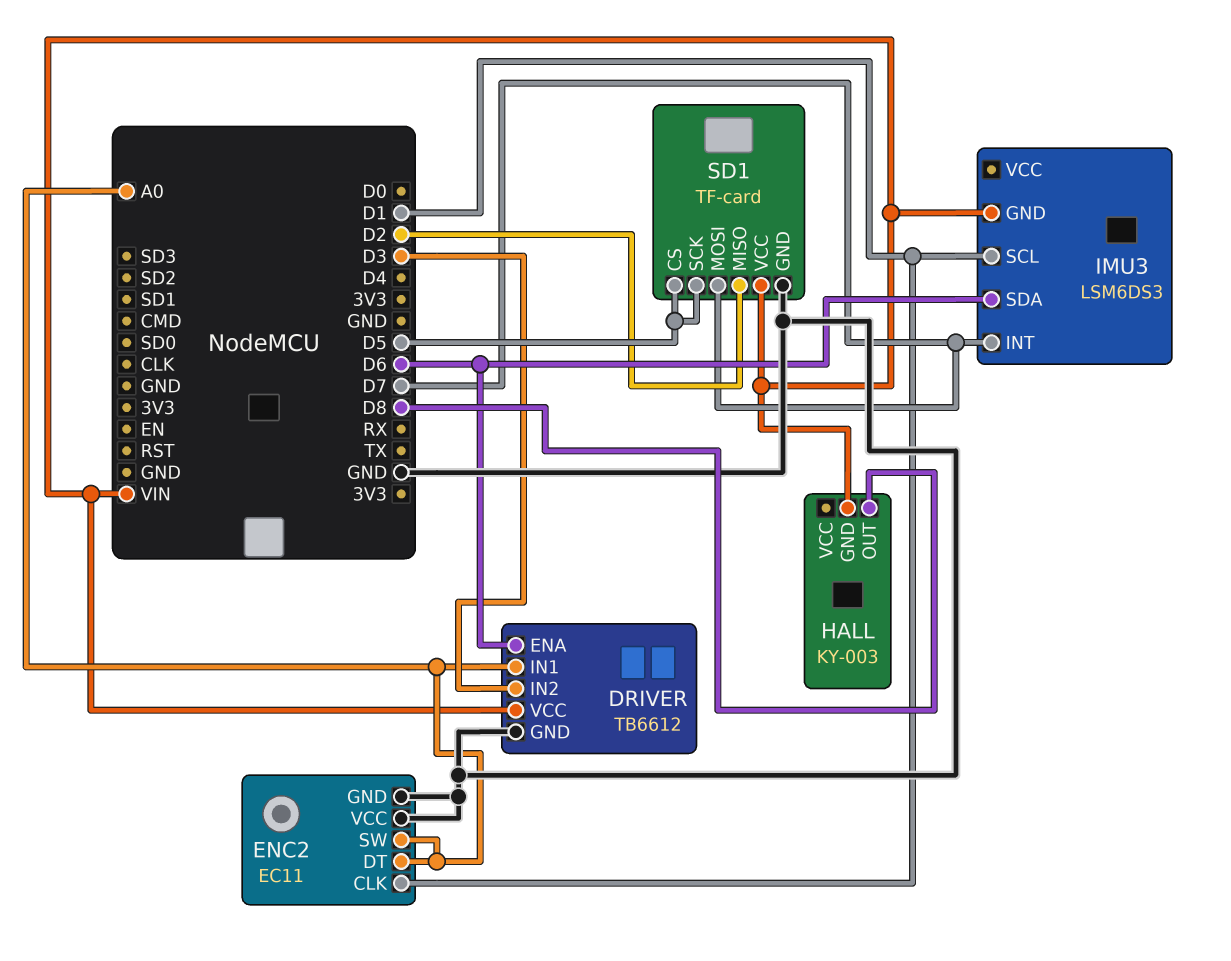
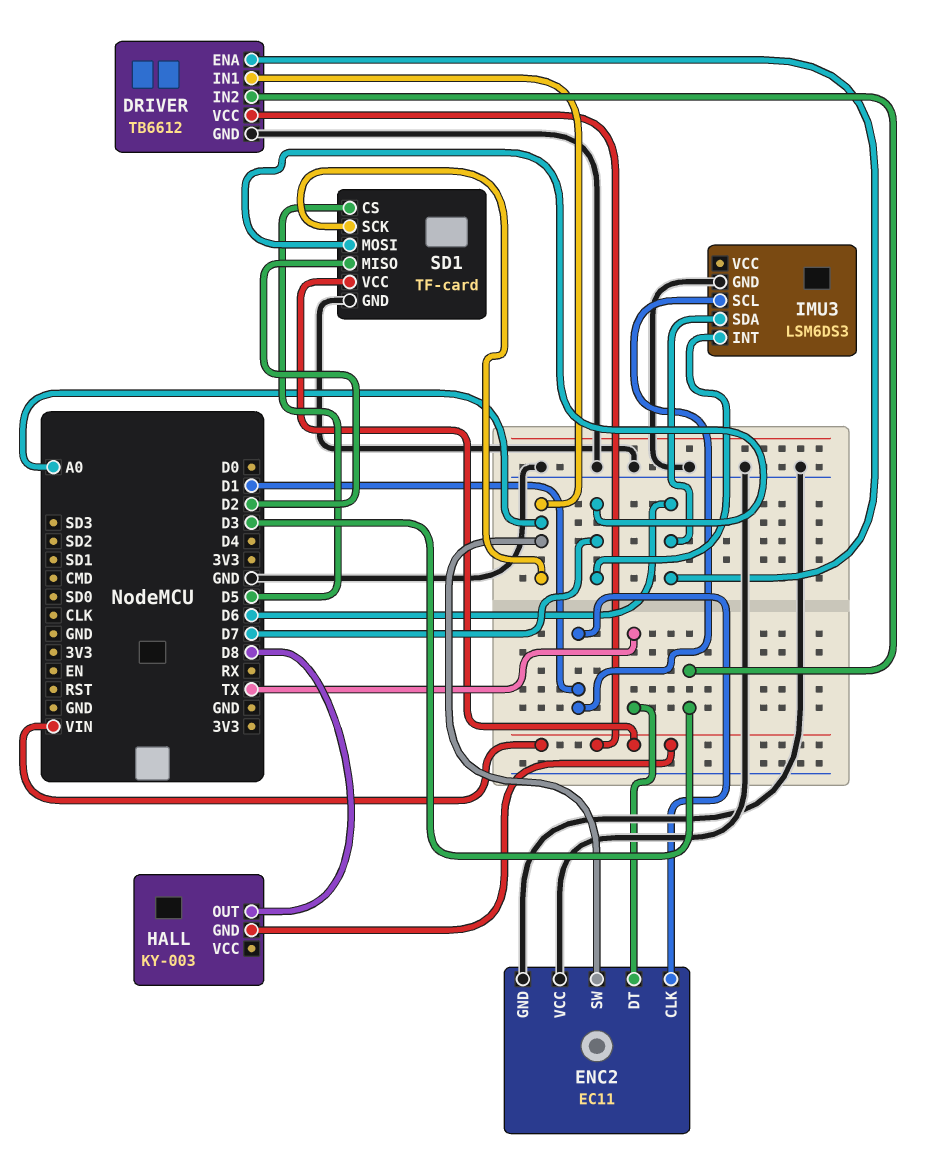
ENC2 pin DT: A0 -> TX
IMU3 pin GND: VIN -> GND
SD1 pin SCK: D5 -> A0

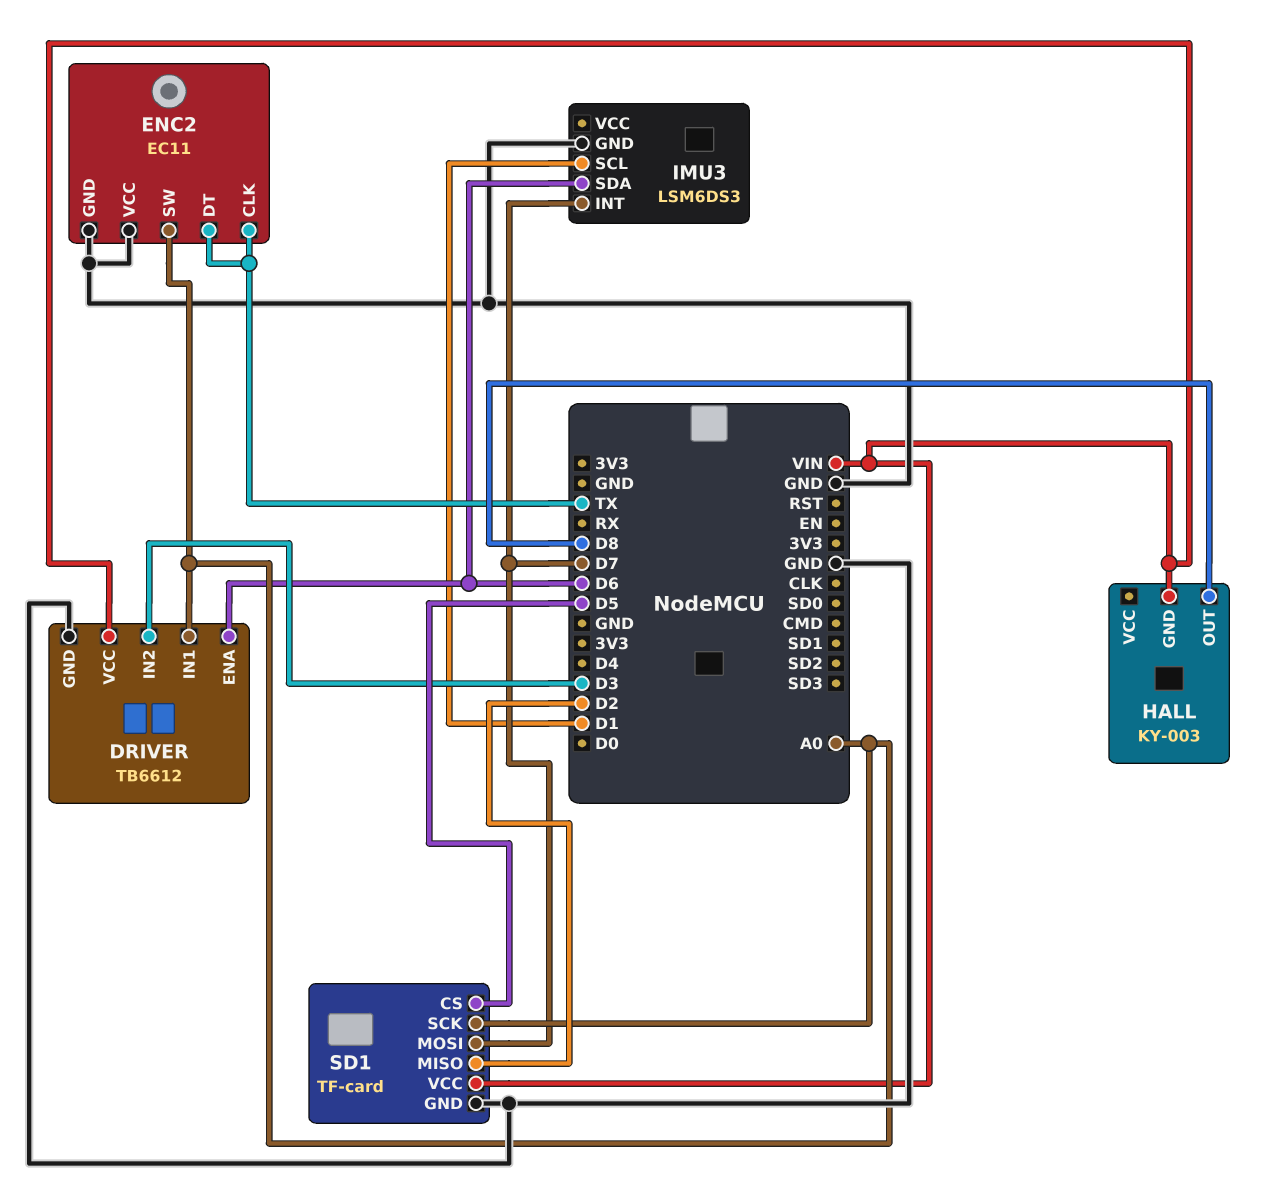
ENC2 pin CLK: D1 -> TX

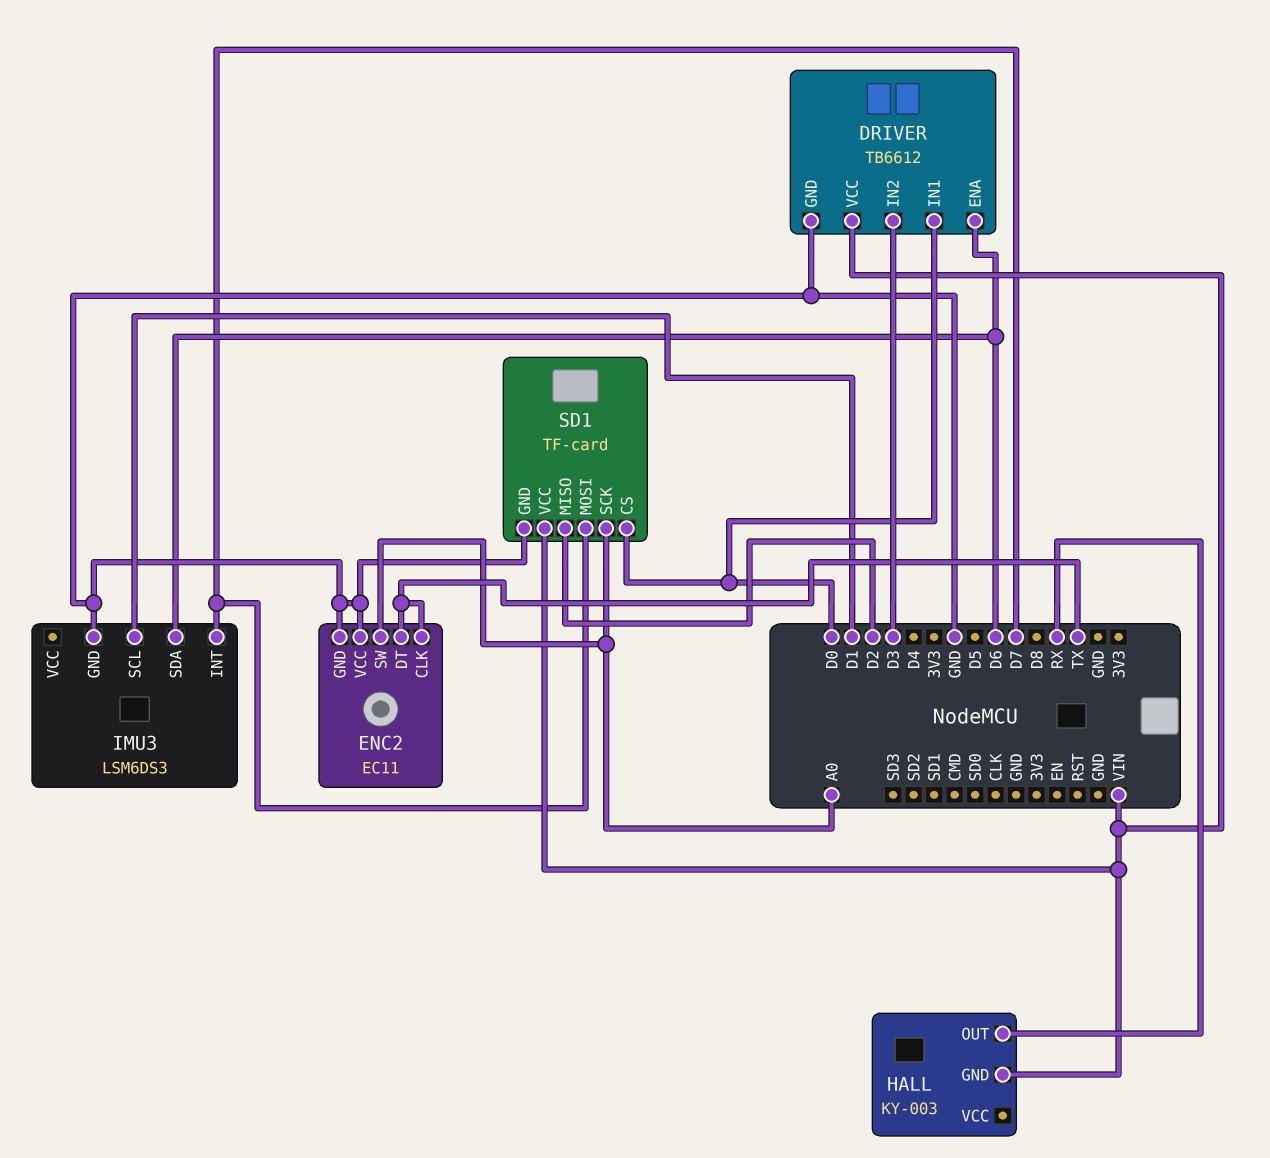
DRIVER pin IN1: A0 -> D0
HALL pin OUT: D8 -> RX
SD1 pin CS: D5 -> D0

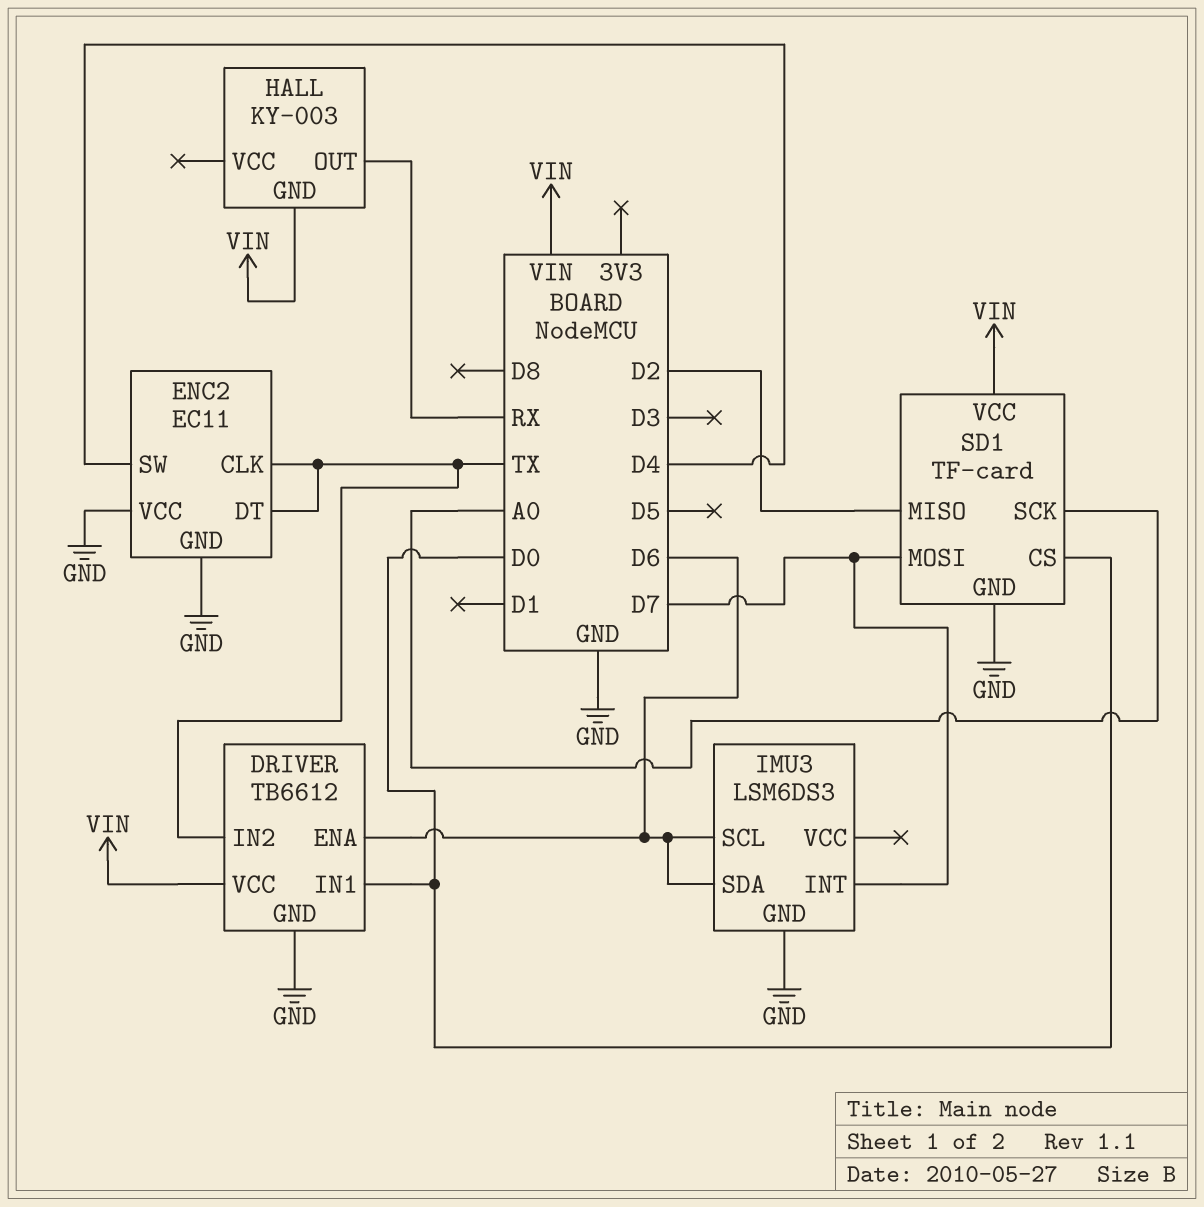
DRIVER pin IN2: D3 -> TX
ENC2 pin SW: A0 -> D4
IMU3 pin SCL: D1 -> D6

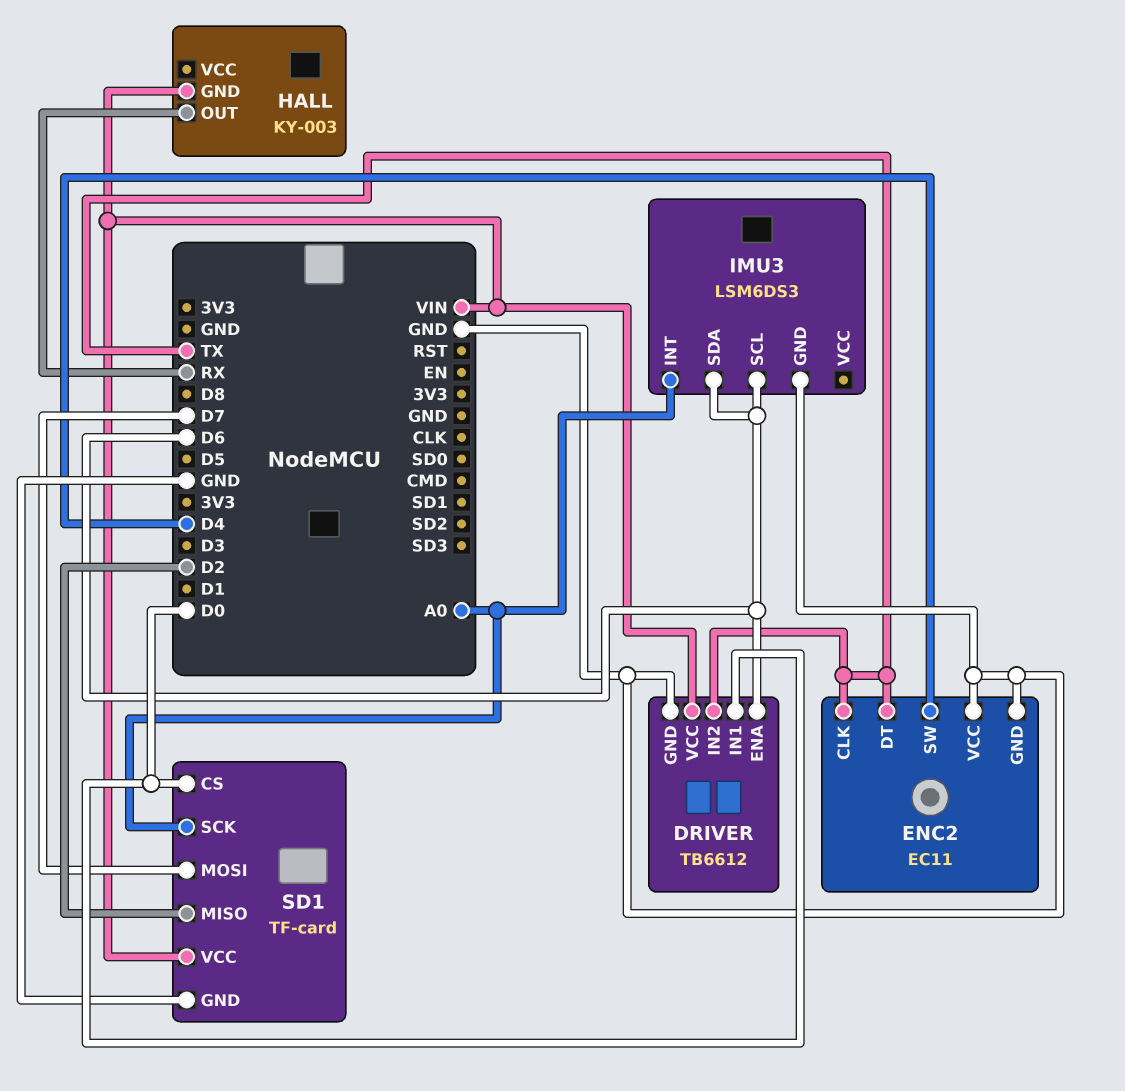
IMU3 pin INT: D7 -> A0

